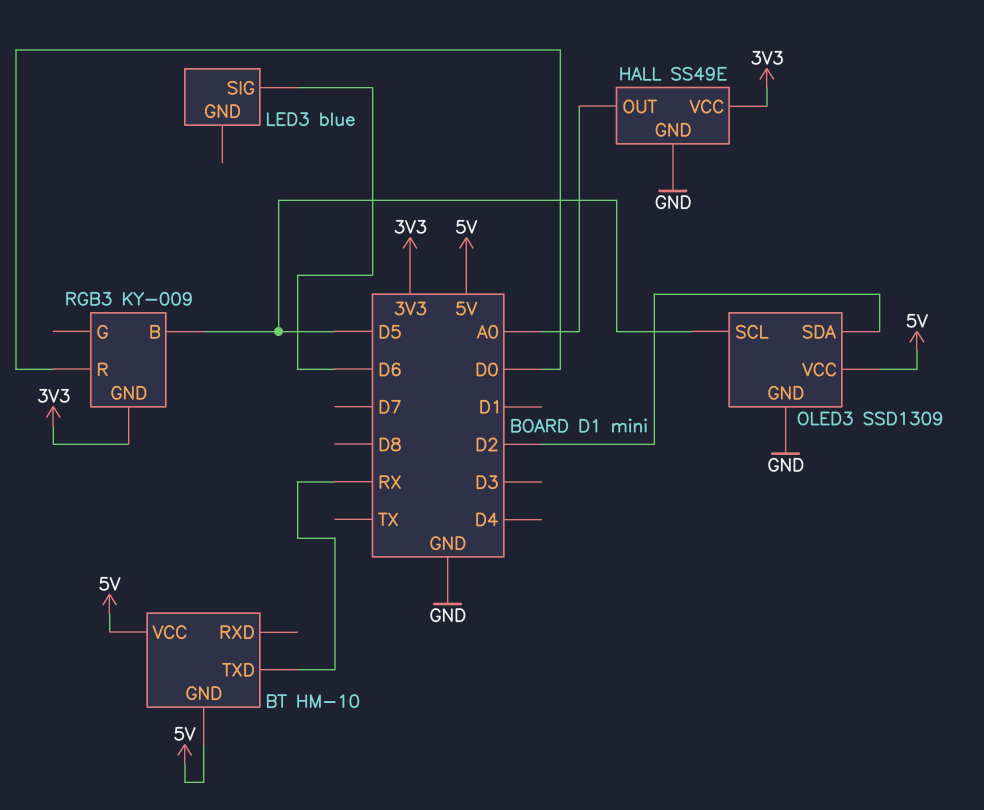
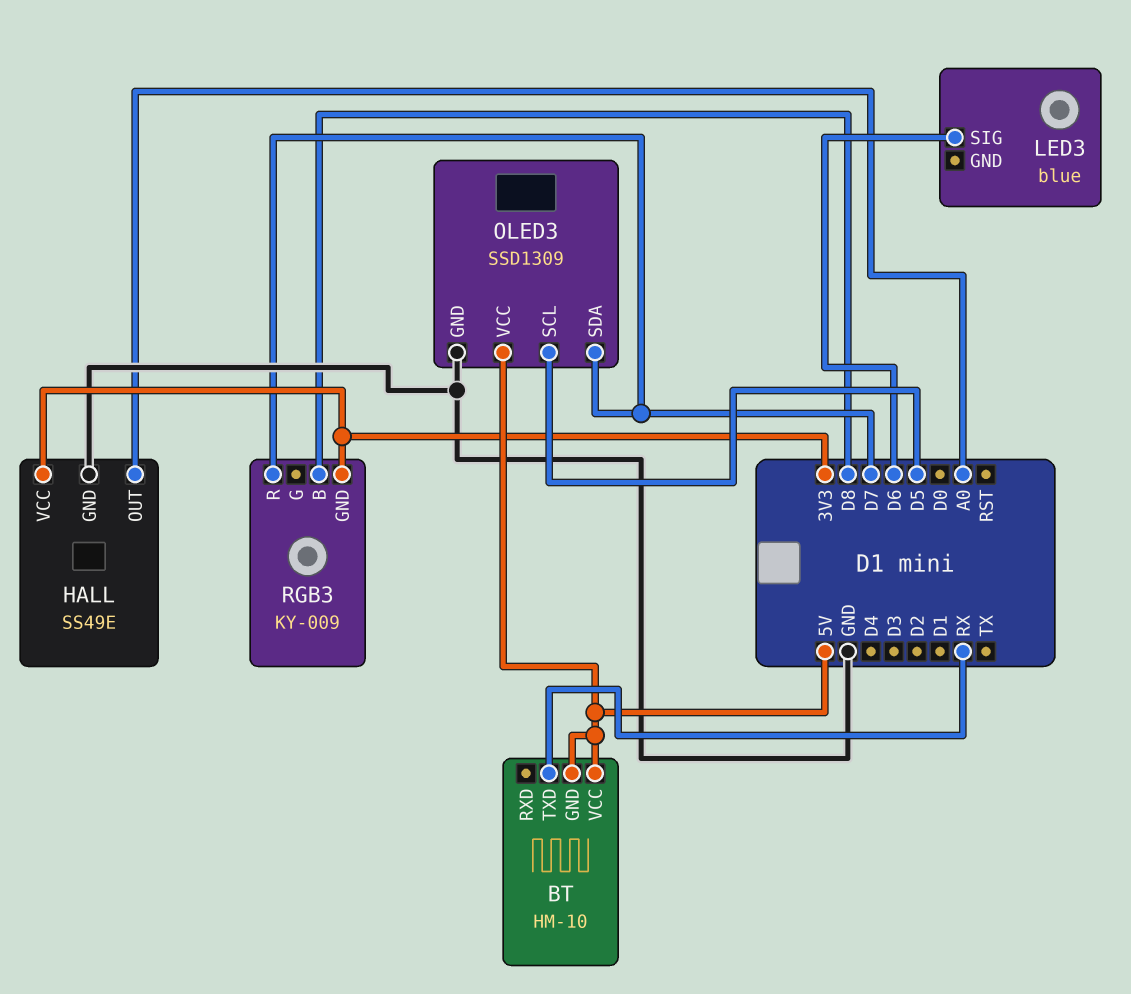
OLED3 pin SDA: D2 -> D7
RGB3 pin B: D5 -> D8
RGB3 pin R: D0 -> D7

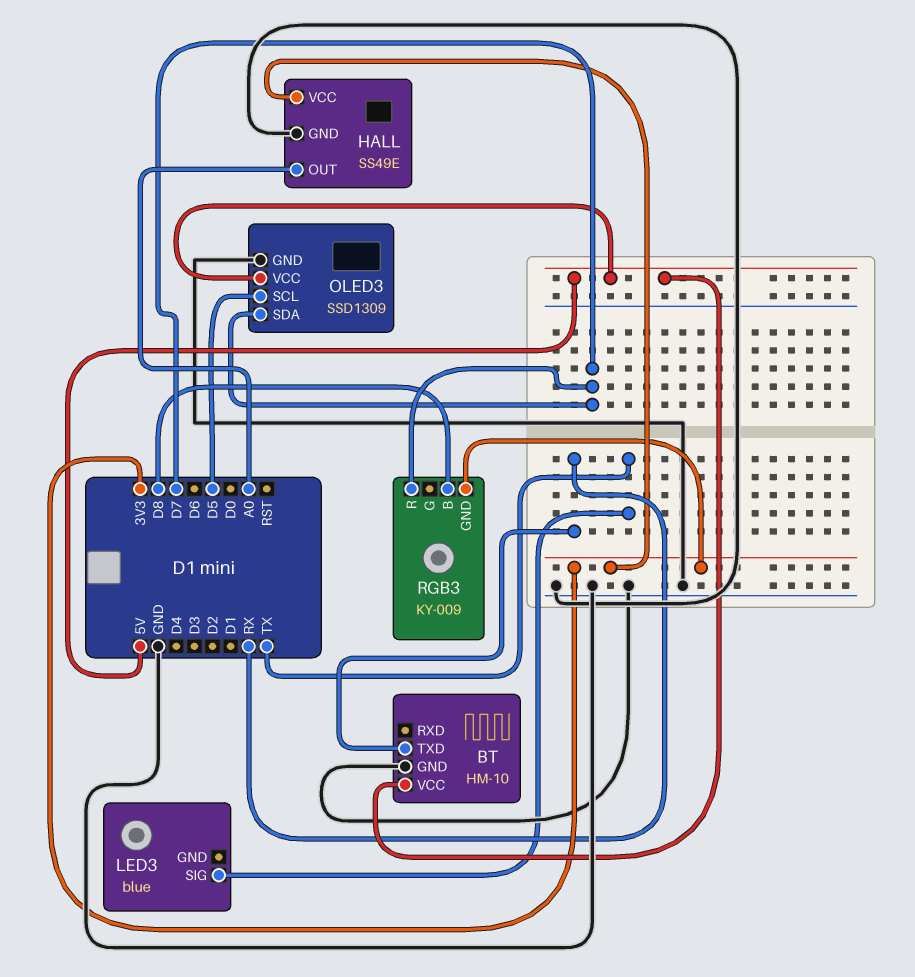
BT pin GND: 5V -> GND
LED3 pin SIG: D6 -> TX

